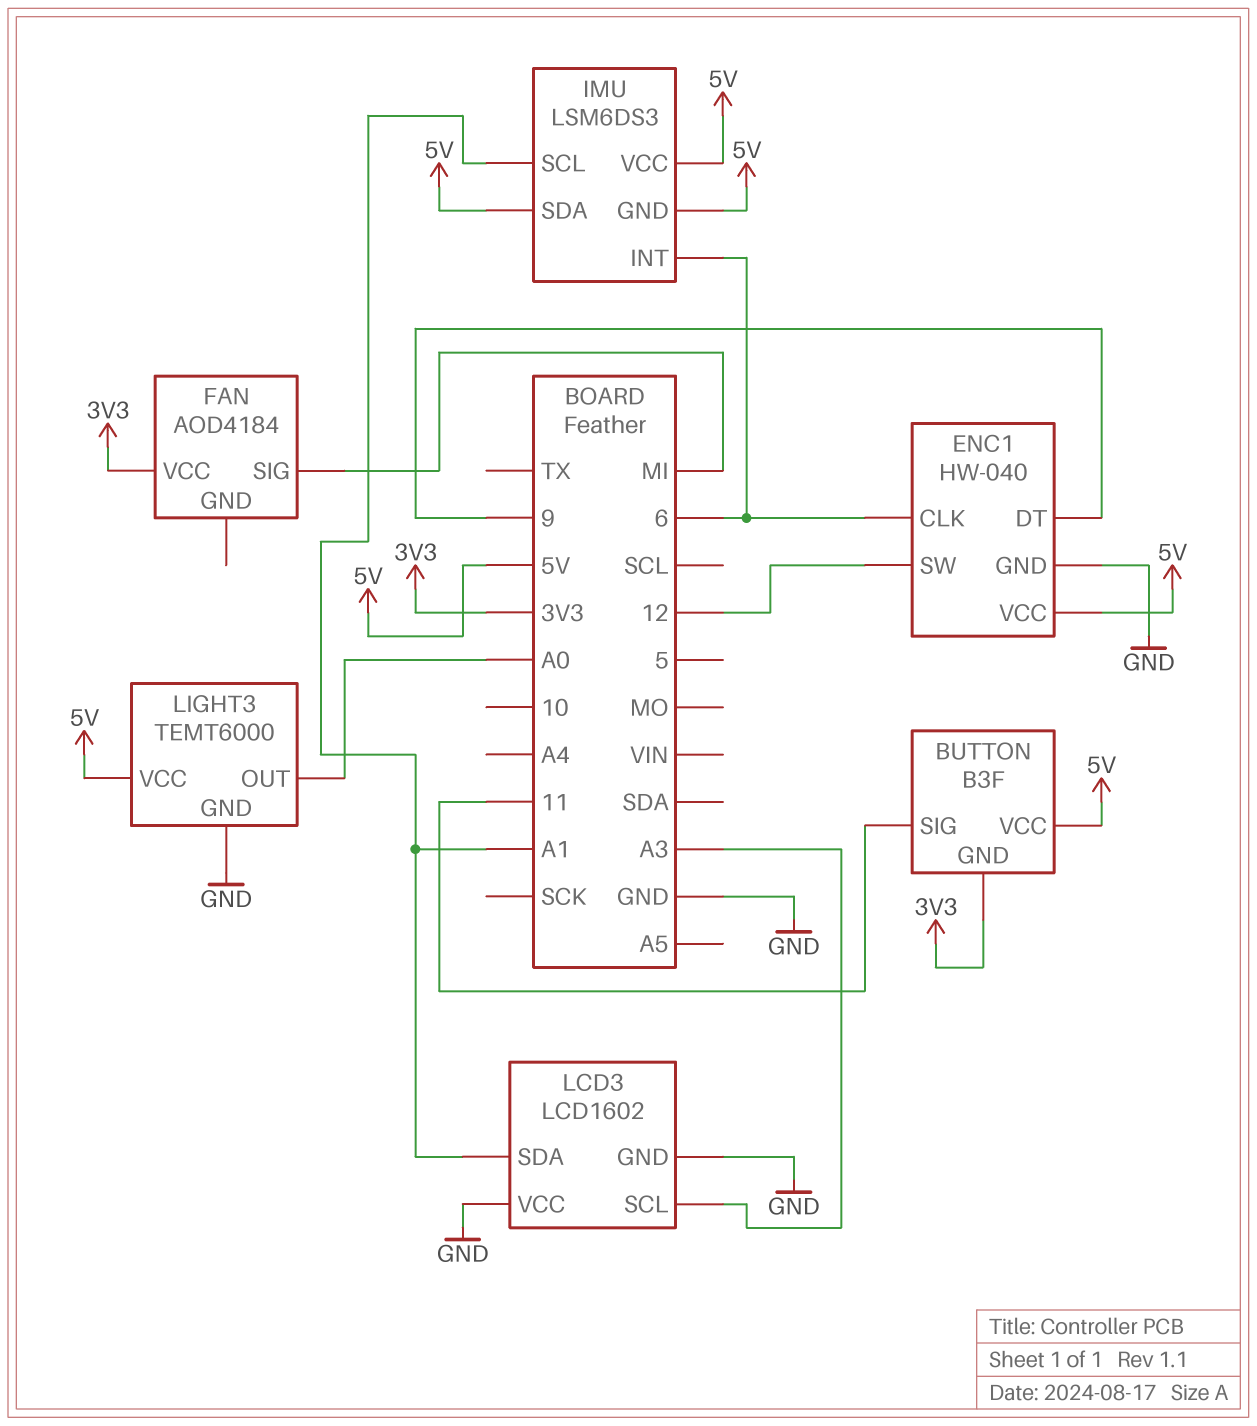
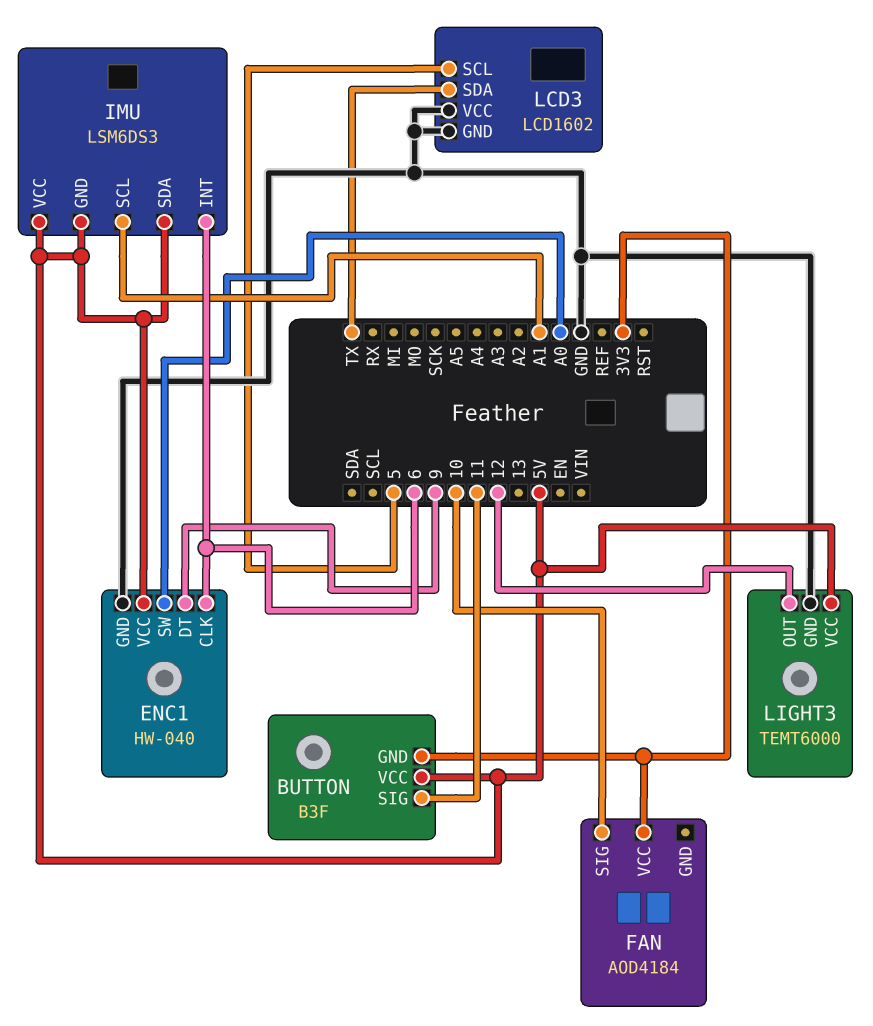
ENC1 pin SW: 12 -> A0
FAN pin SIG: MI -> 10
LCD3 pin SCL: A3 -> 5
LCD3 pin SDA: A1 -> TX
LIGHT3 pin OUT: A0 -> 12

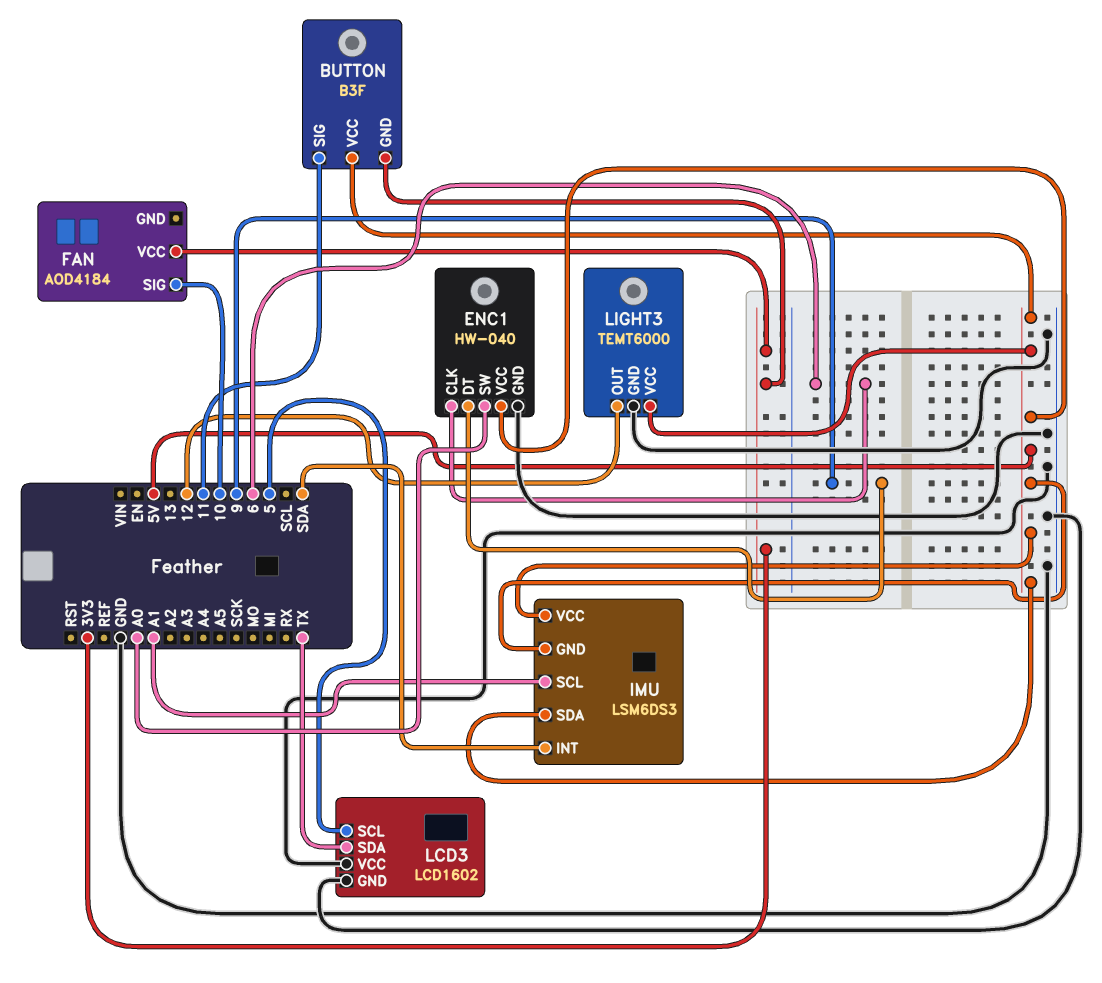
IMU pin INT: 6 -> SDA

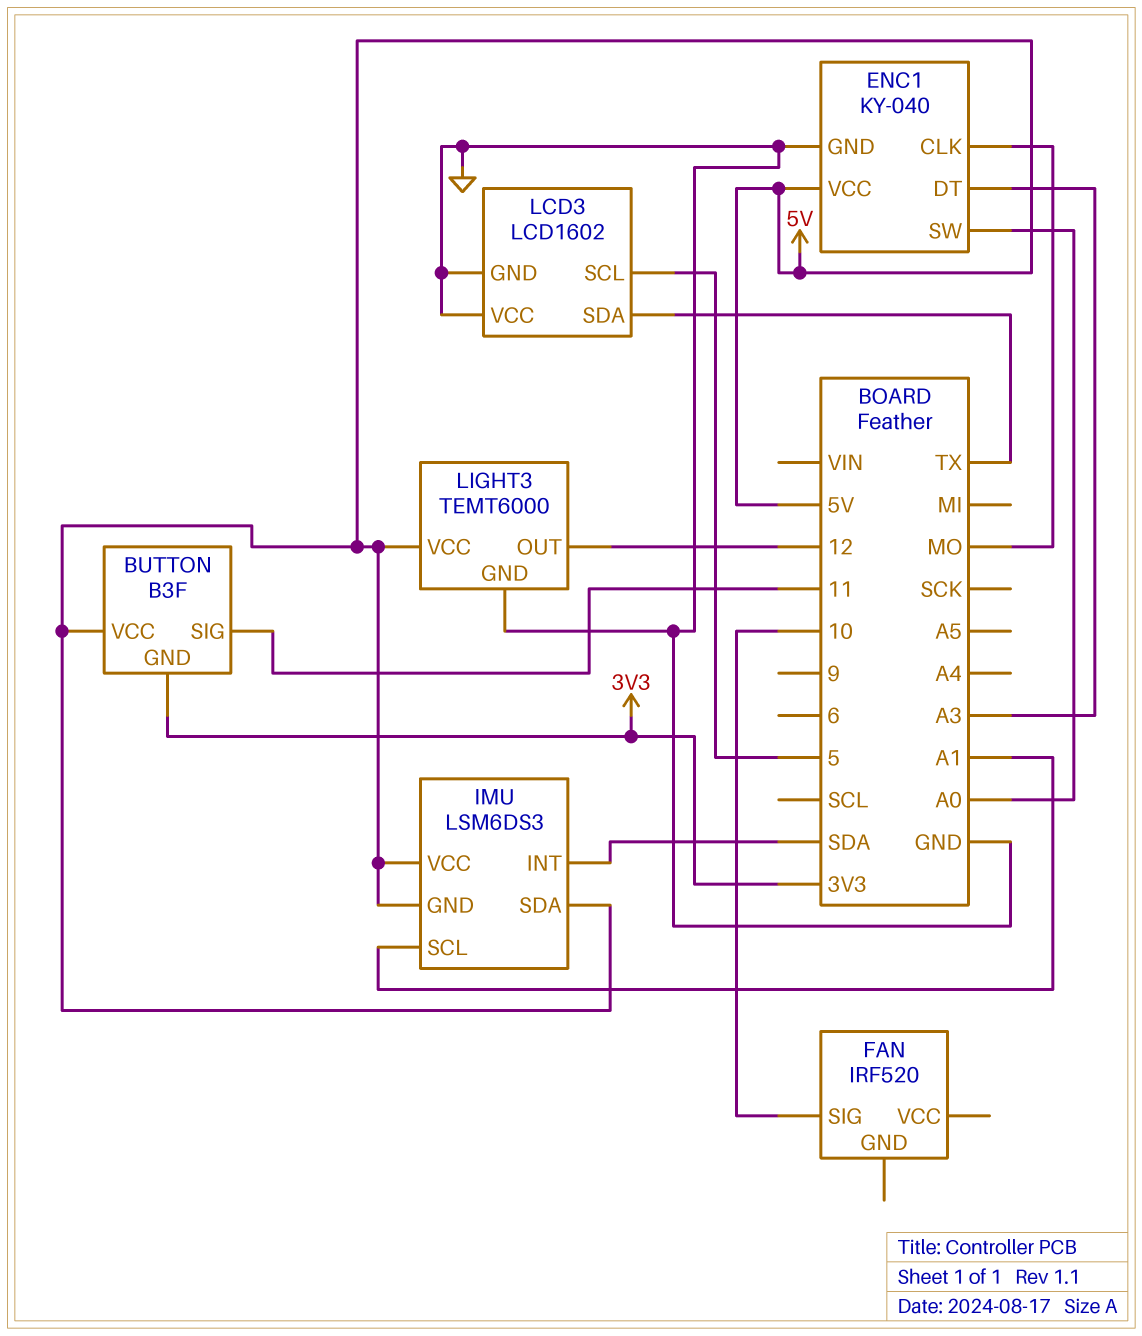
ENC1: HW-040 -> KY-040
ENC1 pin CLK: 6 -> MO
ENC1 pin DT: 9 -> A3
FAN: AOD4184 -> IRF520
FAN pin VCC: 3V3 -> none

